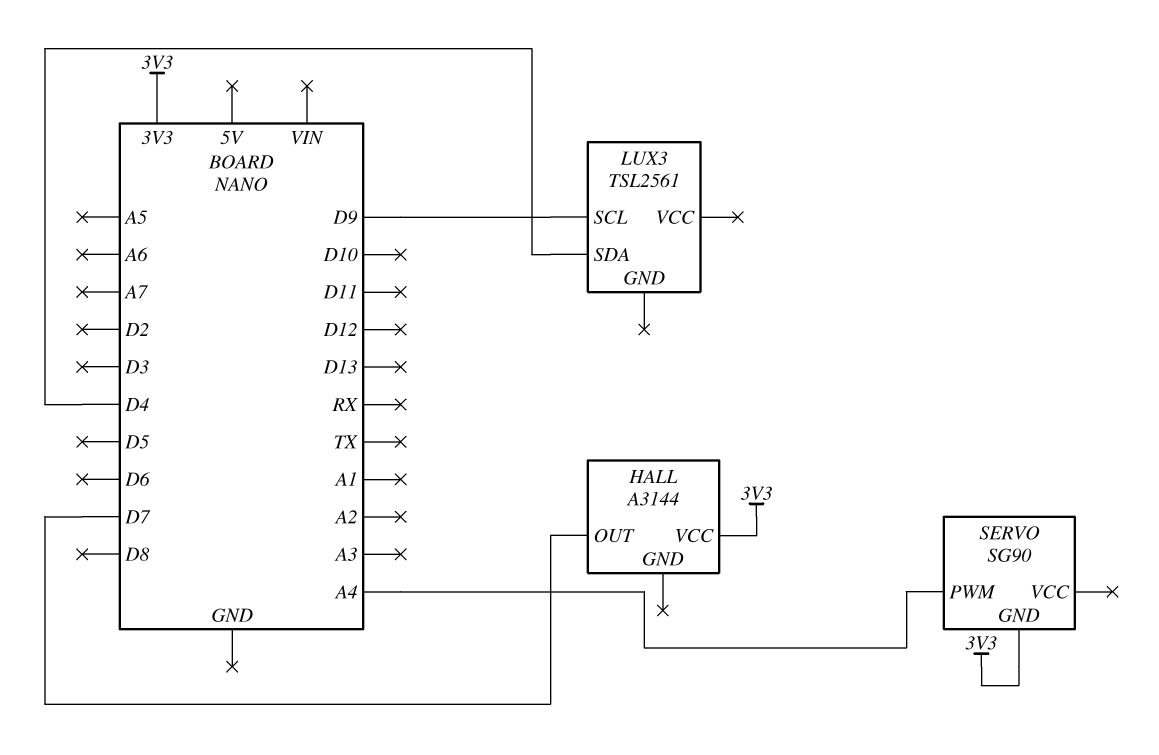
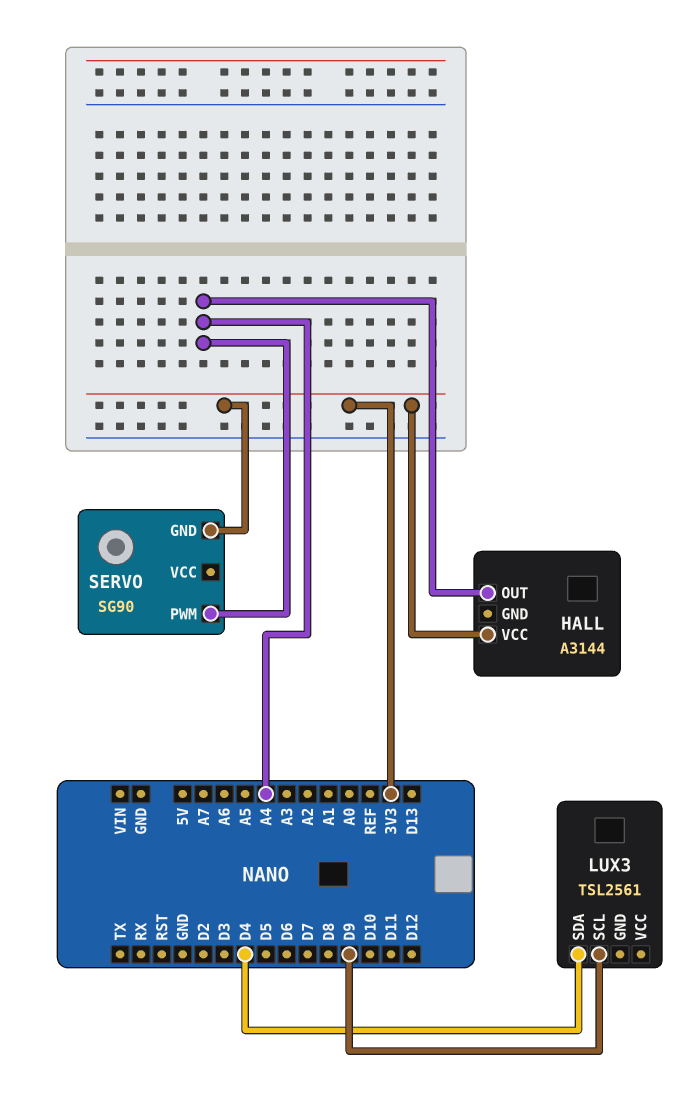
HALL pin OUT: D7 -> A4

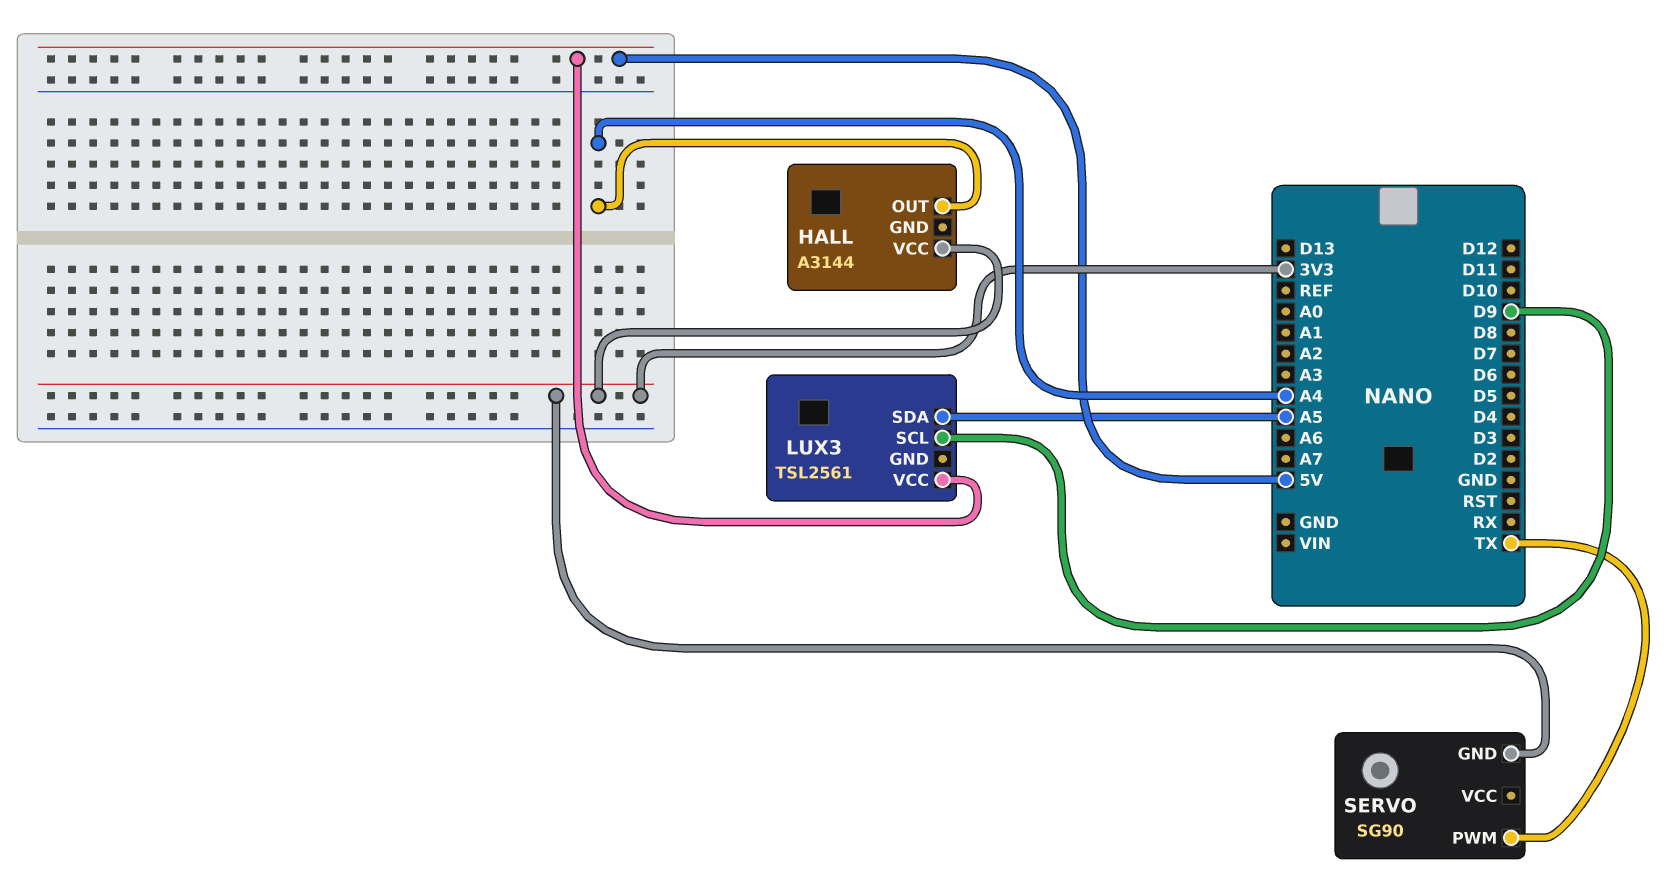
LUX3 pin SDA: D4 -> A5
LUX3 pin VCC: none -> 5V
SERVO pin PWM: A4 -> TX

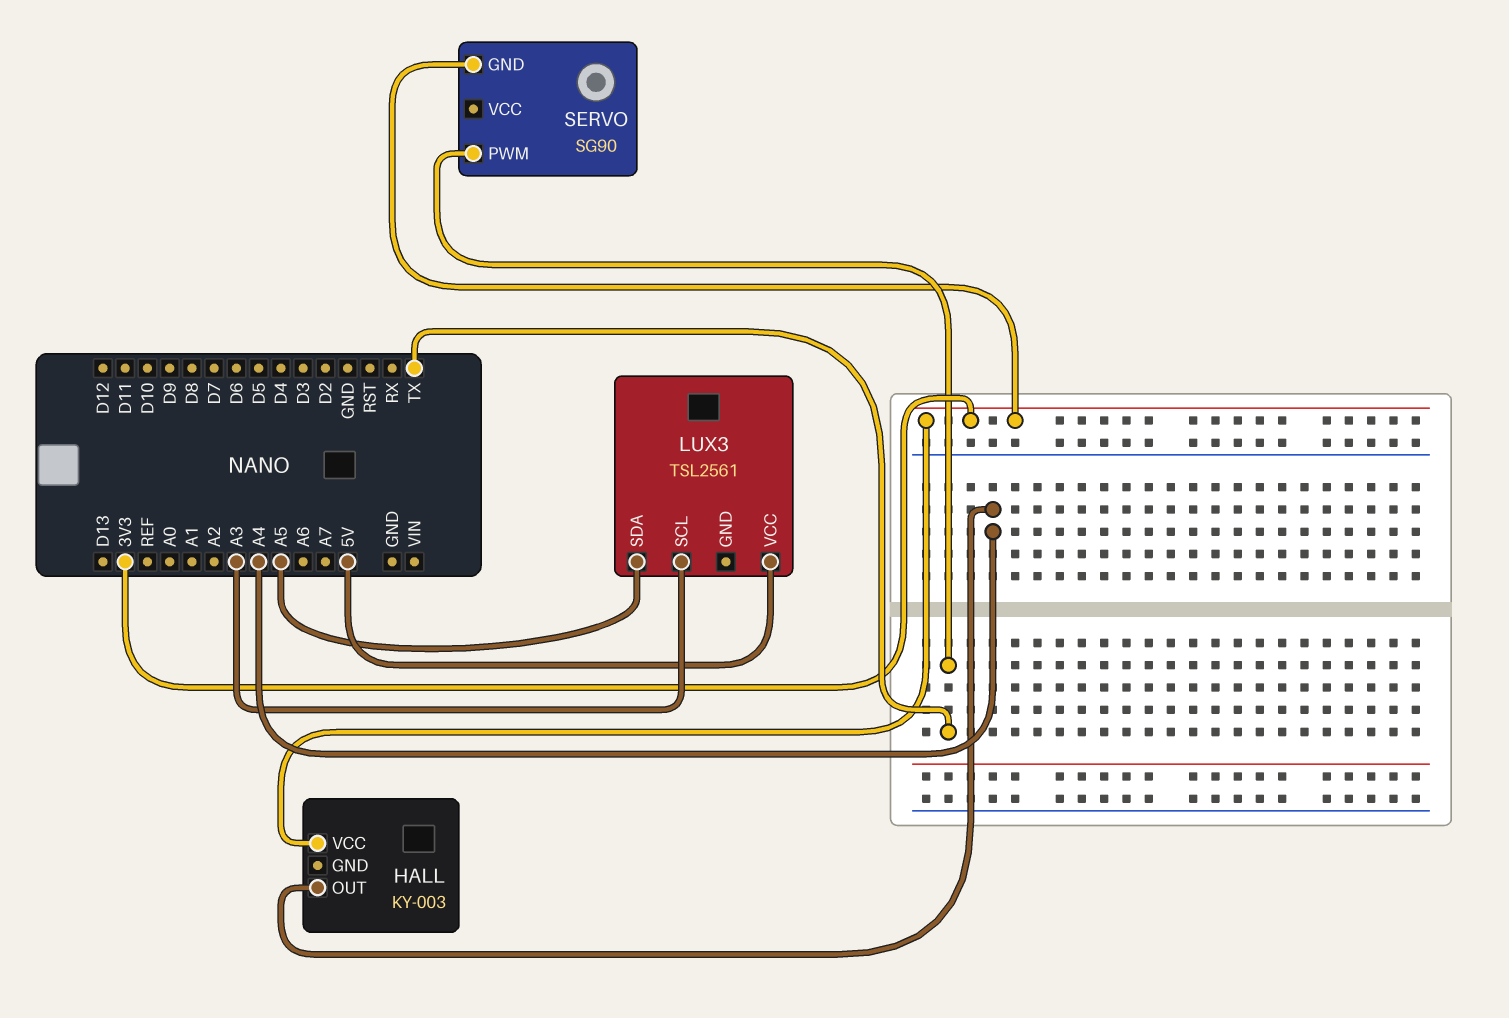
HALL: A3144 -> KY-003
LUX3 pin SCL: D9 -> A3

